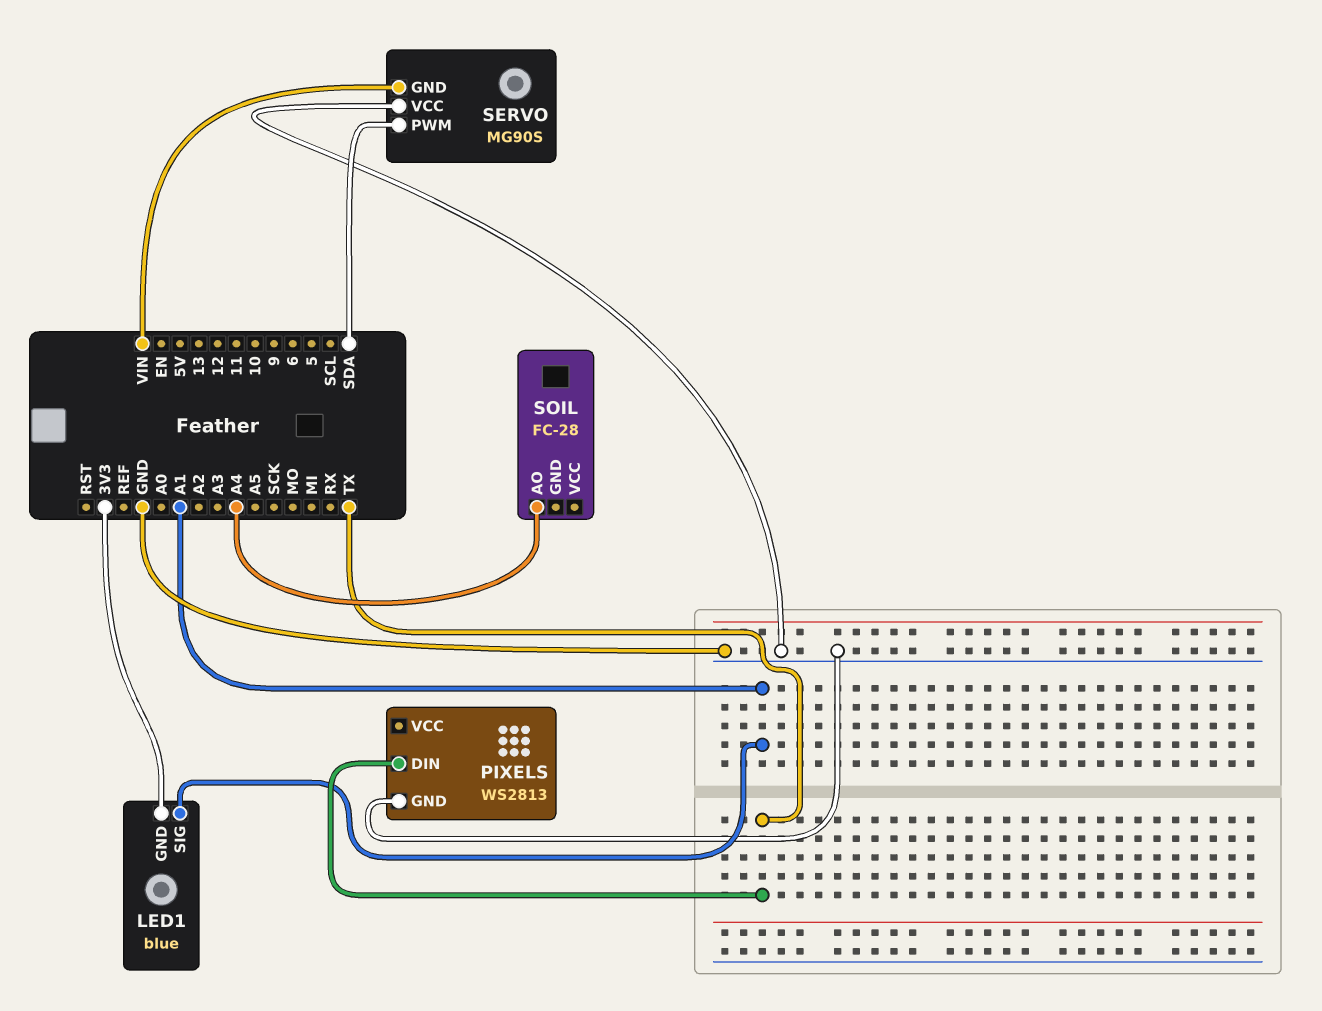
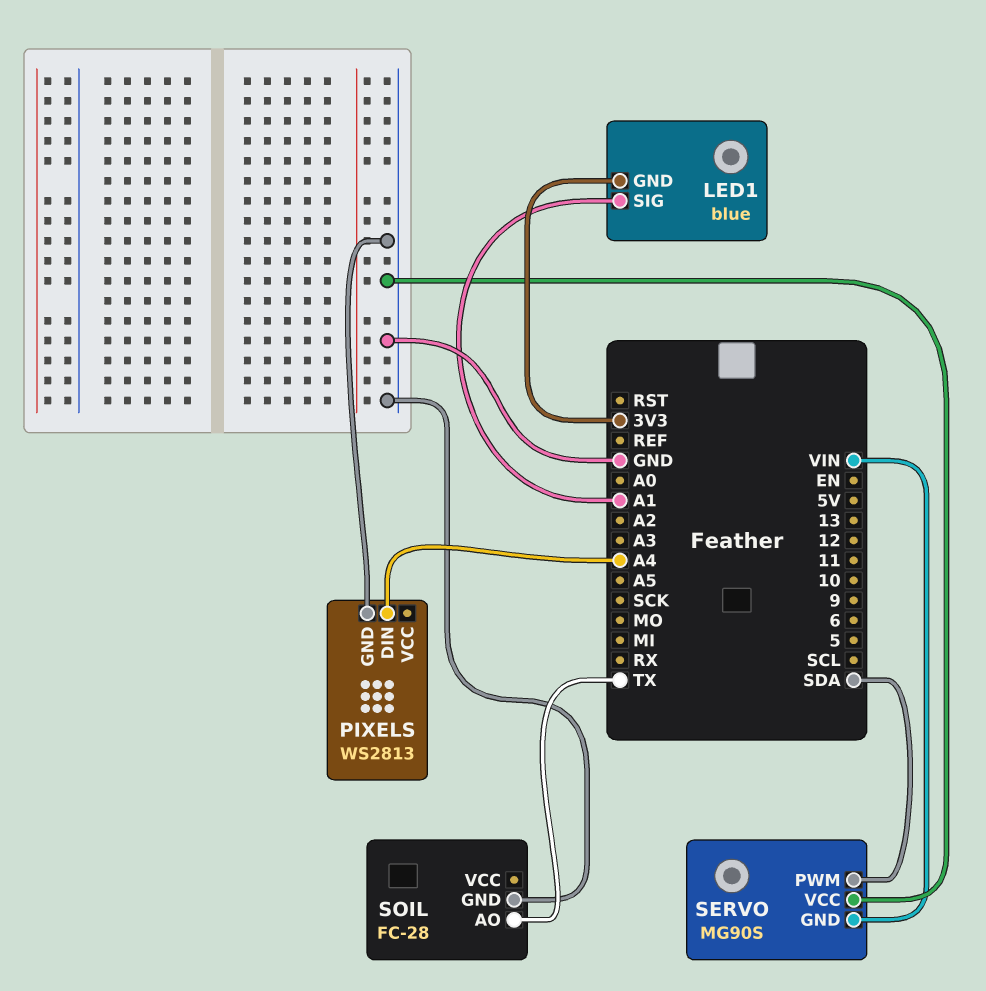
PIXELS pin DIN: TX -> A4
SOIL pin AO: A4 -> TX
SOIL pin GND: none -> GND

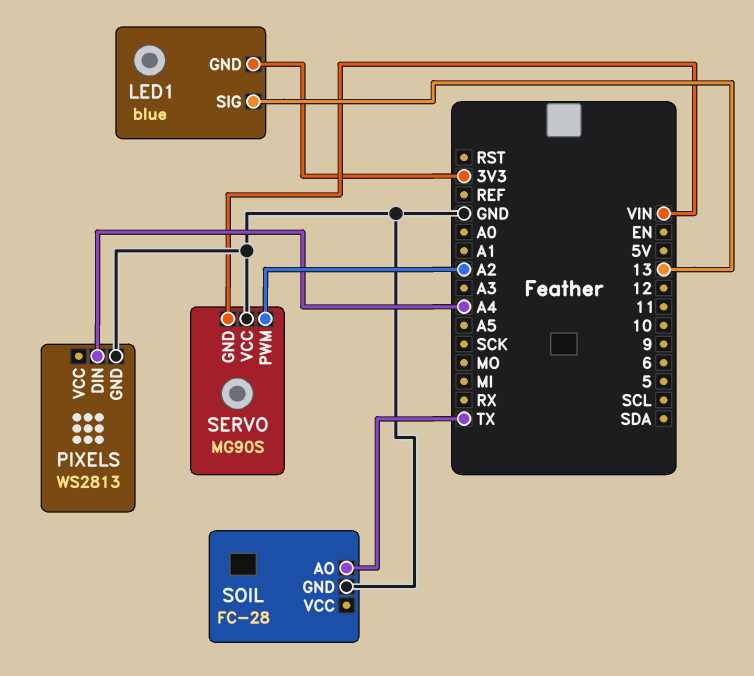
LED1 pin SIG: A1 -> 13
SERVO pin PWM: SDA -> A2

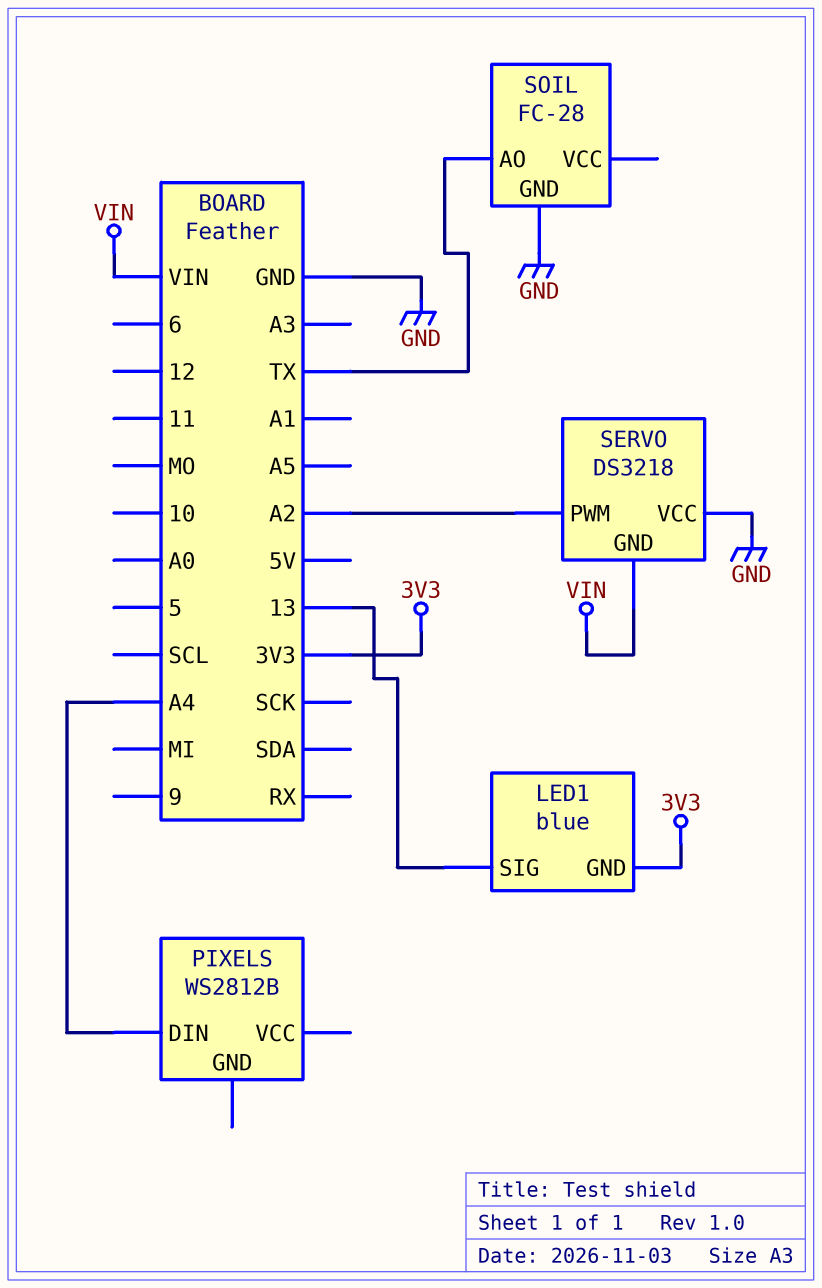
PIXELS: WS2813 -> WS2812B
PIXELS pin GND: GND -> none
SERVO: MG90S -> DS3218

